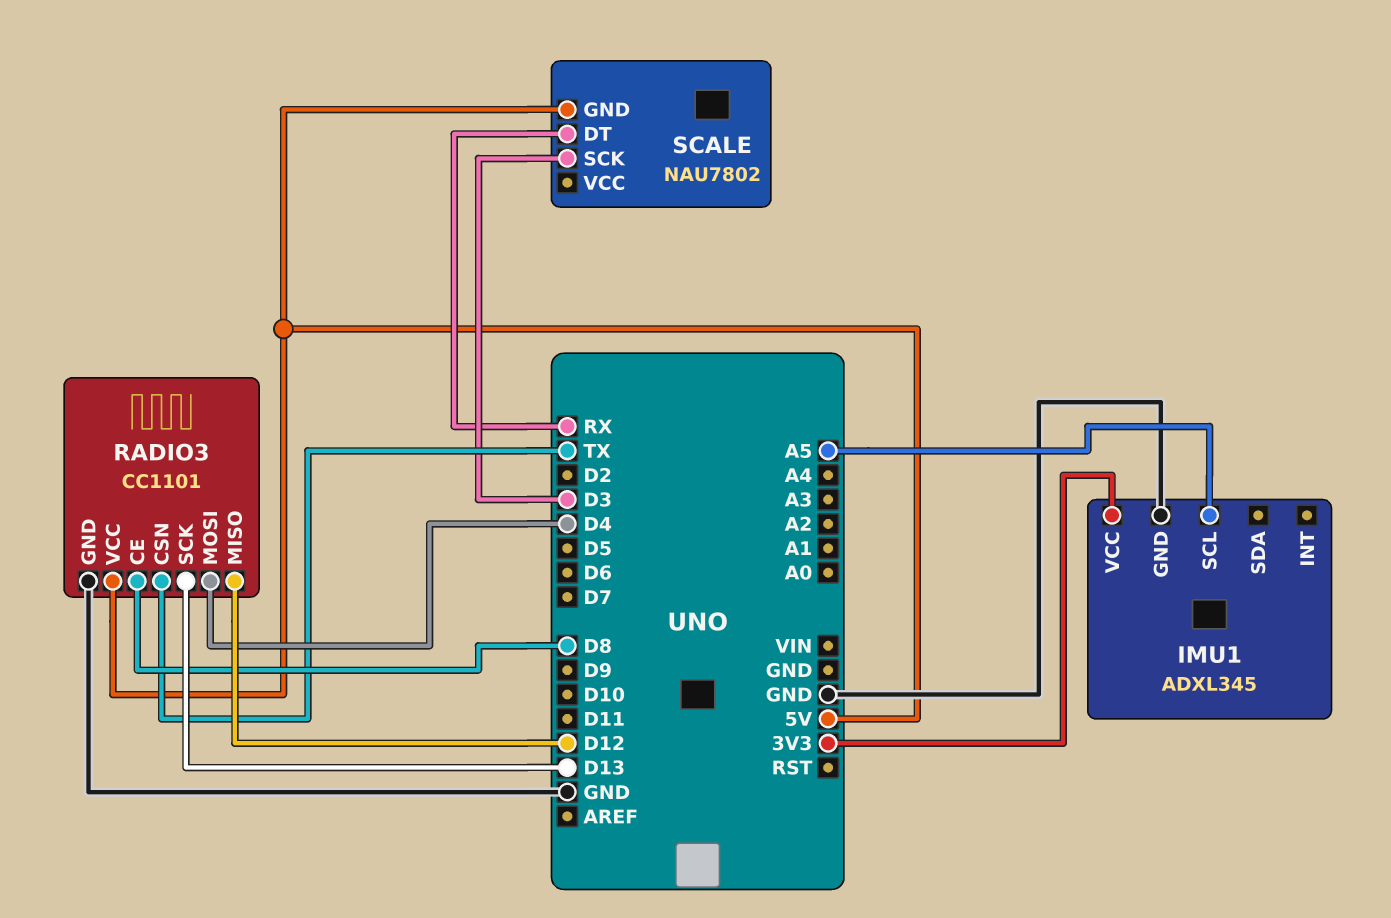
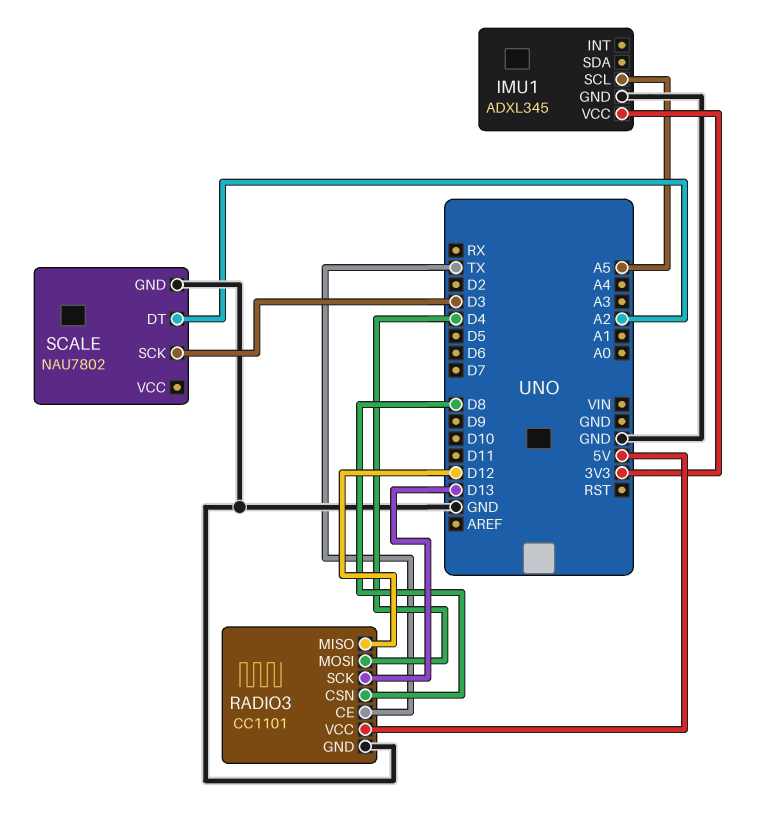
RADIO3 pin CE: D8 -> TX
RADIO3 pin CSN: TX -> D8
SCALE pin DT: RX -> A2
SCALE pin GND: 5V -> GND

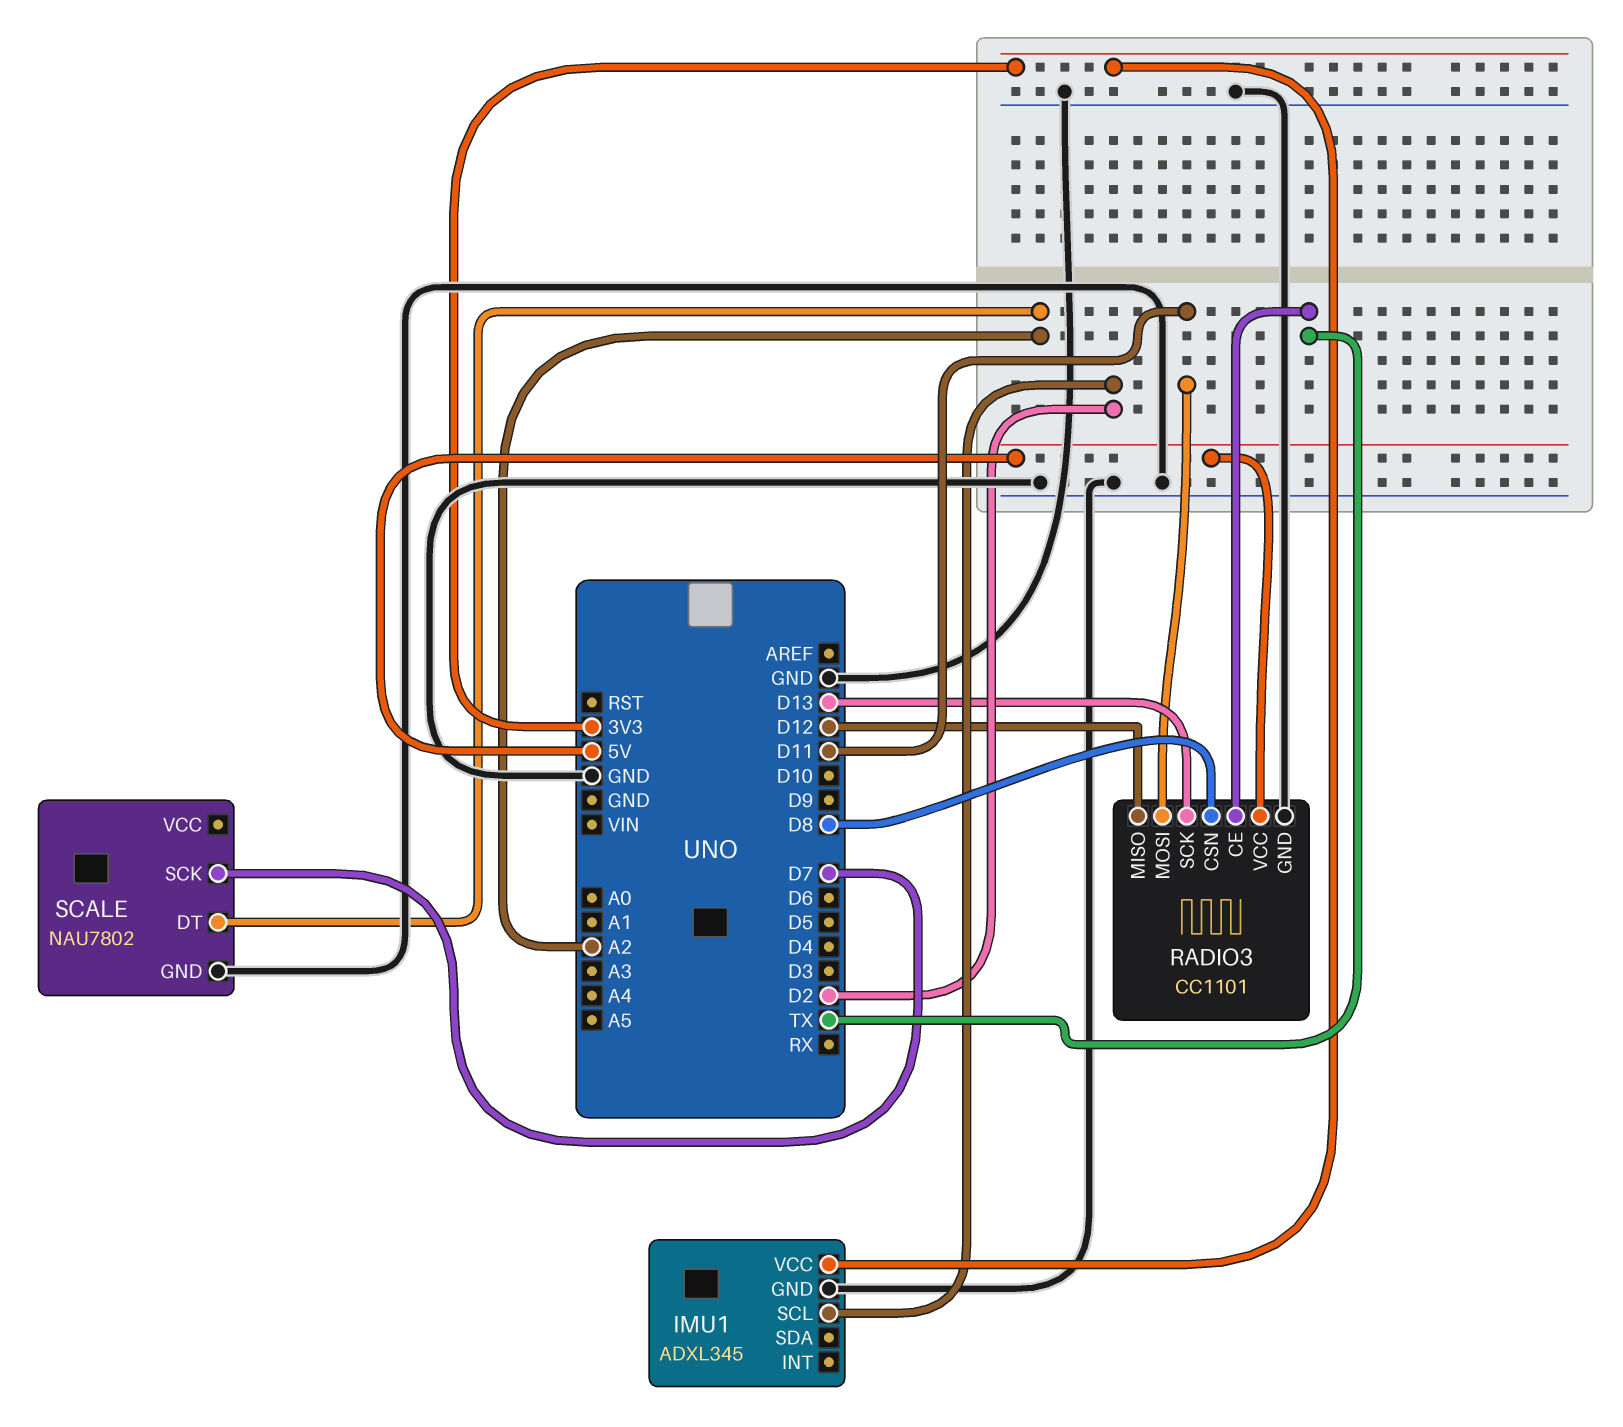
IMU1 pin SCL: A5 -> D2
RADIO3 pin MOSI: D4 -> D11
SCALE pin SCK: D3 -> D7

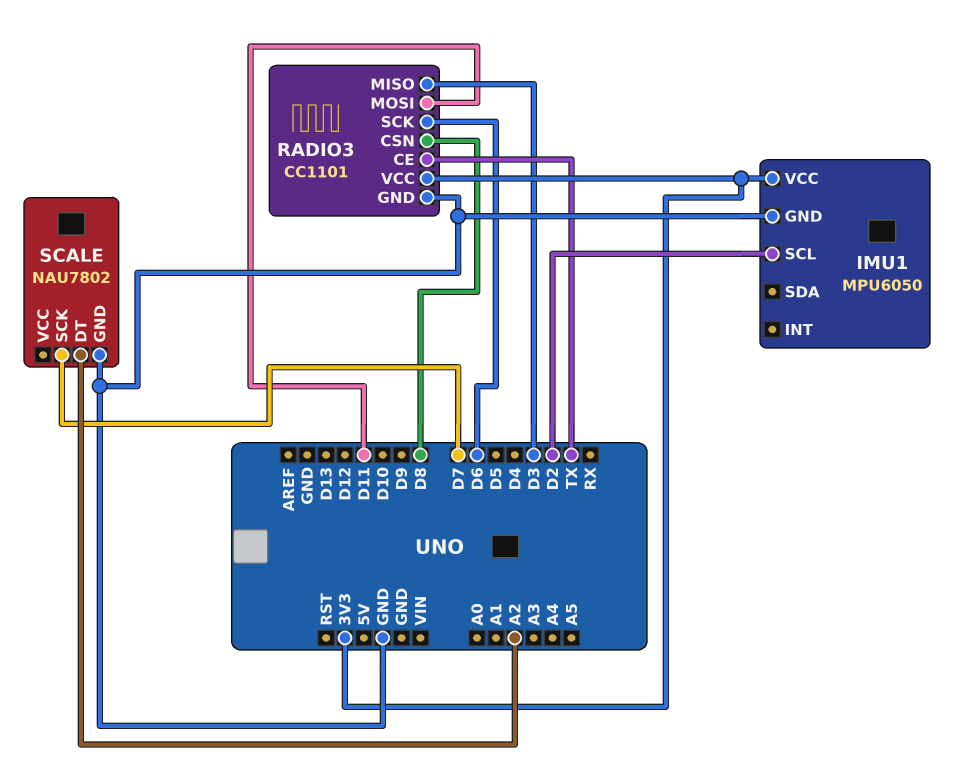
IMU1: ADXL345 -> MPU6050
RADIO3 pin MISO: D12 -> D3
RADIO3 pin SCK: D13 -> D6
RADIO3 pin VCC: 5V -> 3V3

